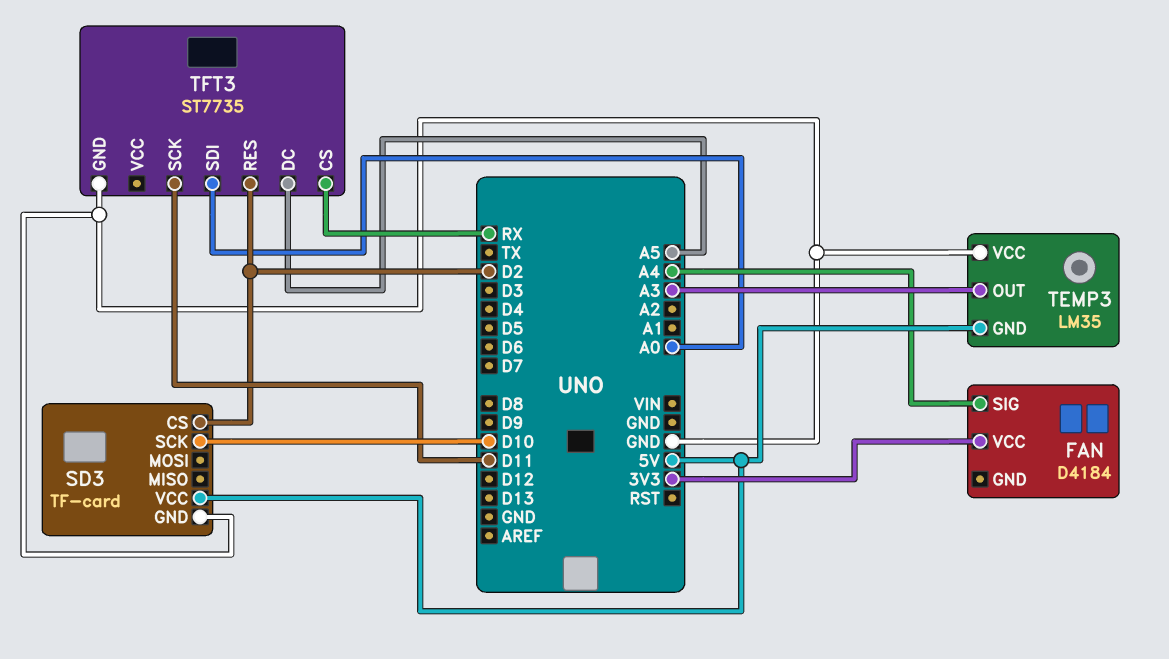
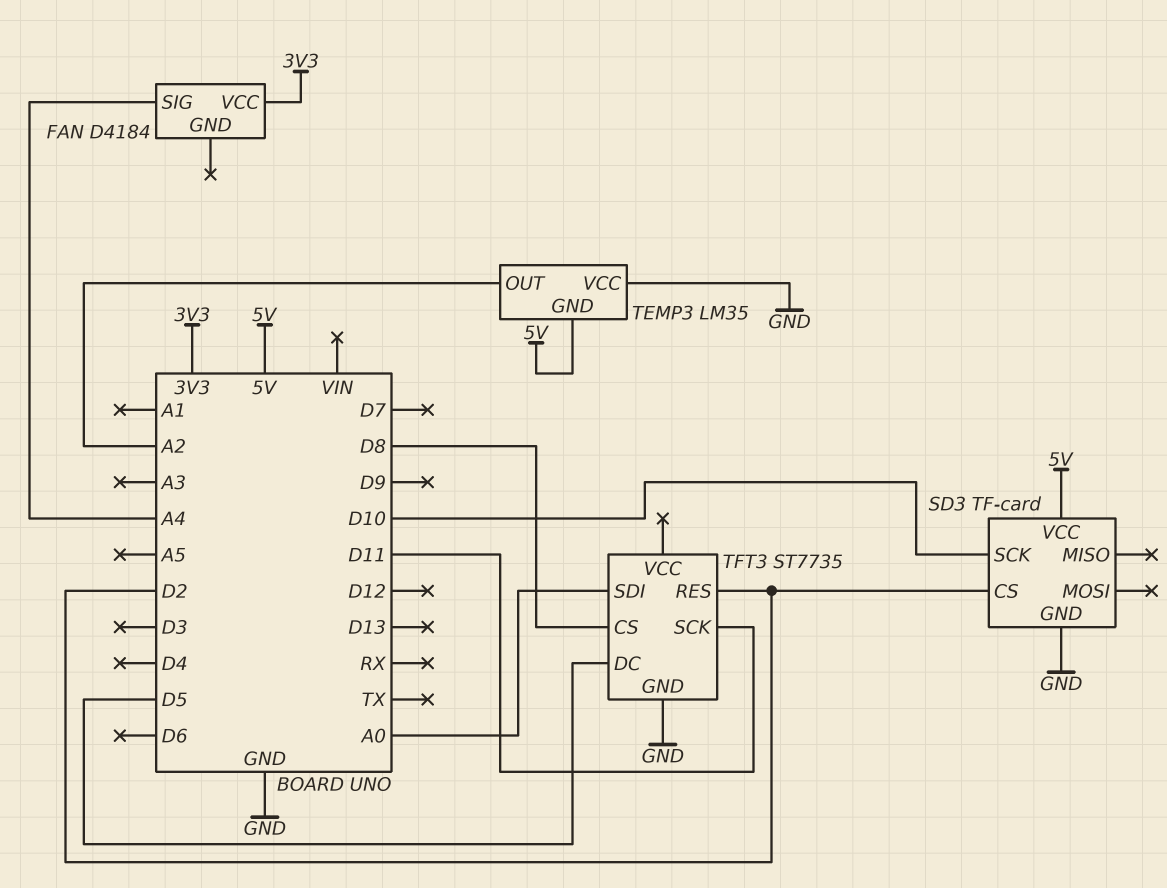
TEMP3 pin OUT: A3 -> A2
TFT3 pin CS: RX -> D8
TFT3 pin DC: A5 -> D5

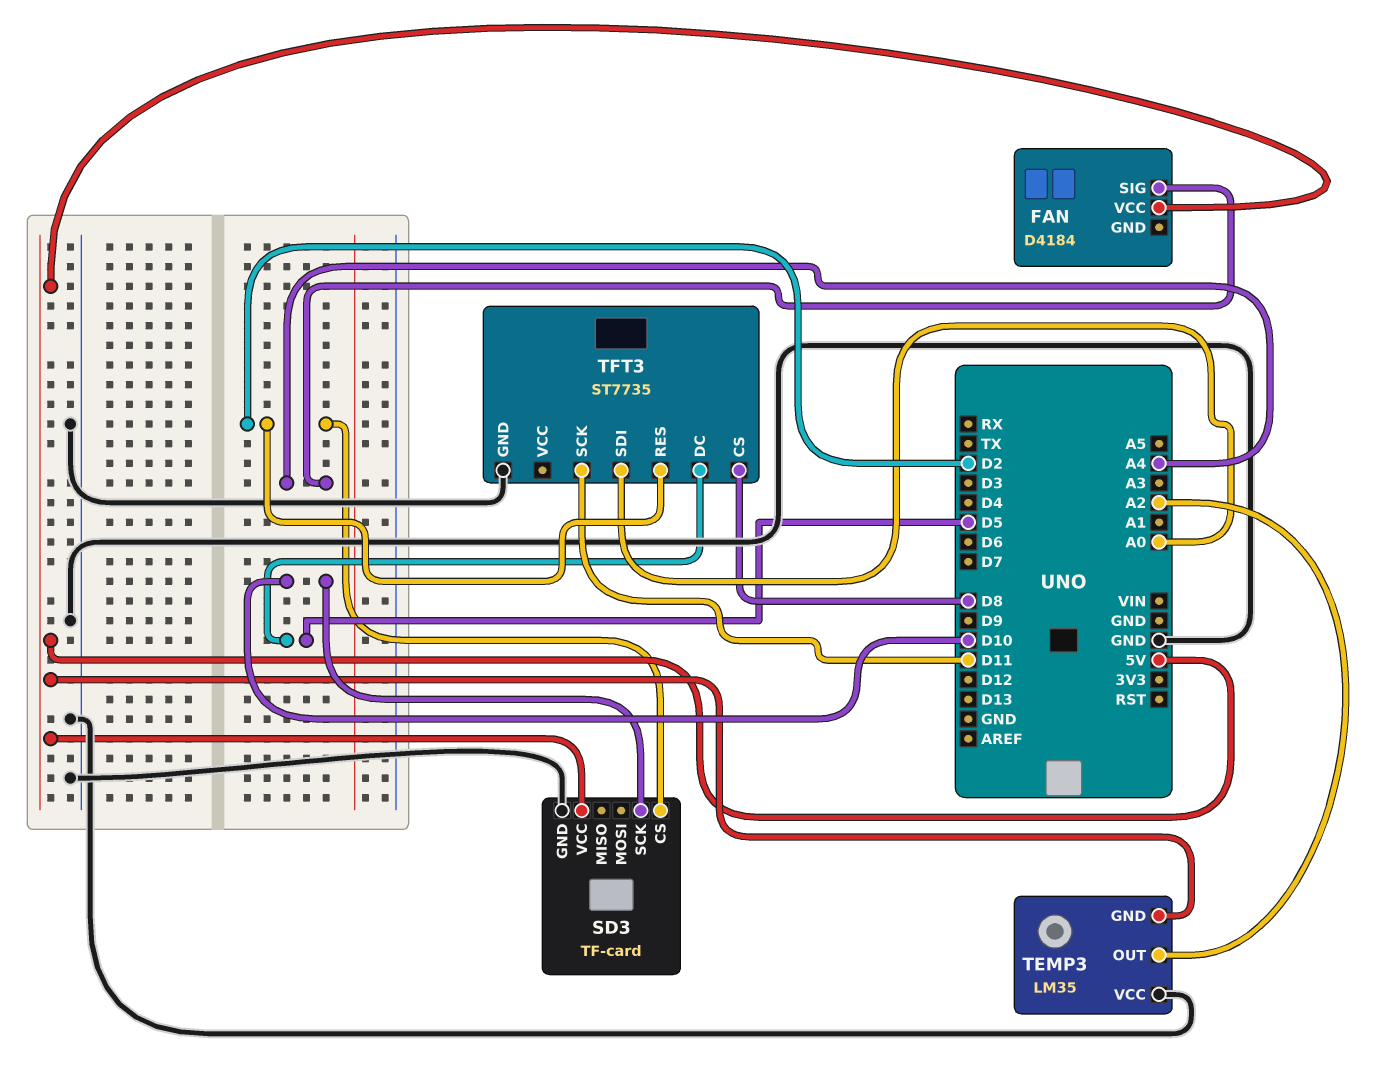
FAN pin VCC: 3V3 -> 5V

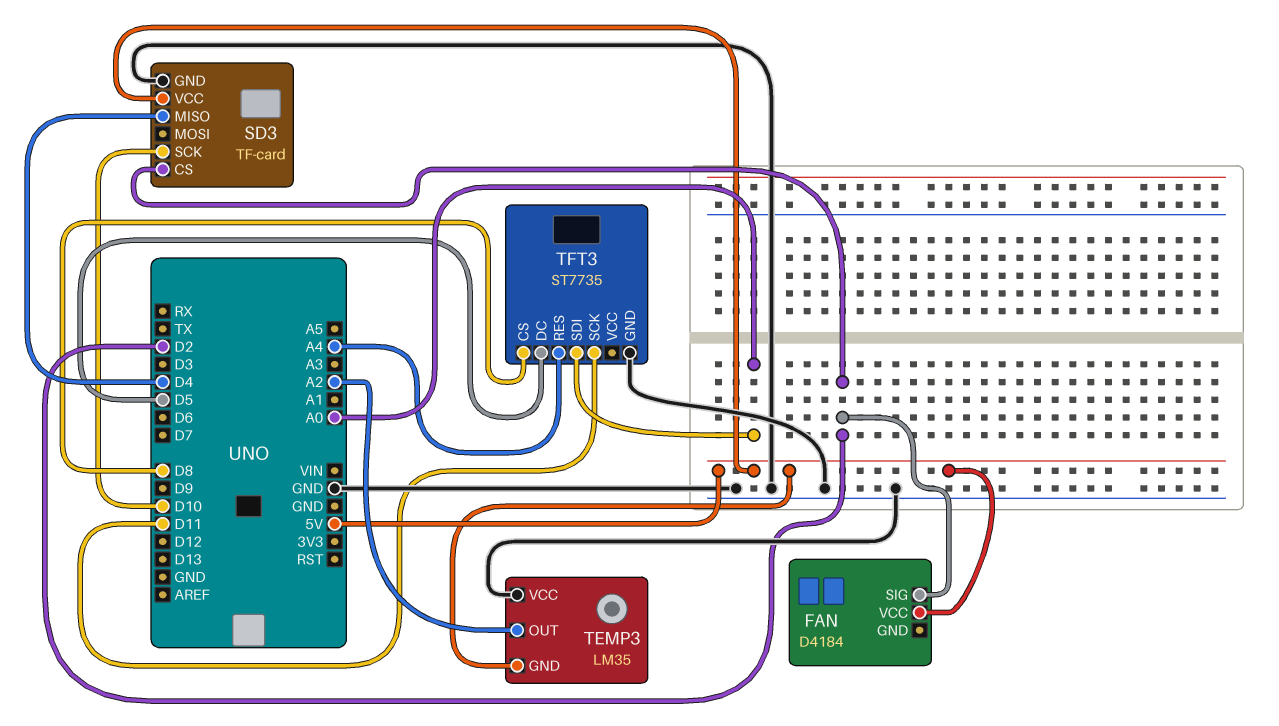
FAN pin SIG: A4 -> D2
SD3 pin MISO: none -> D4
TFT3 pin RES: D2 -> A4

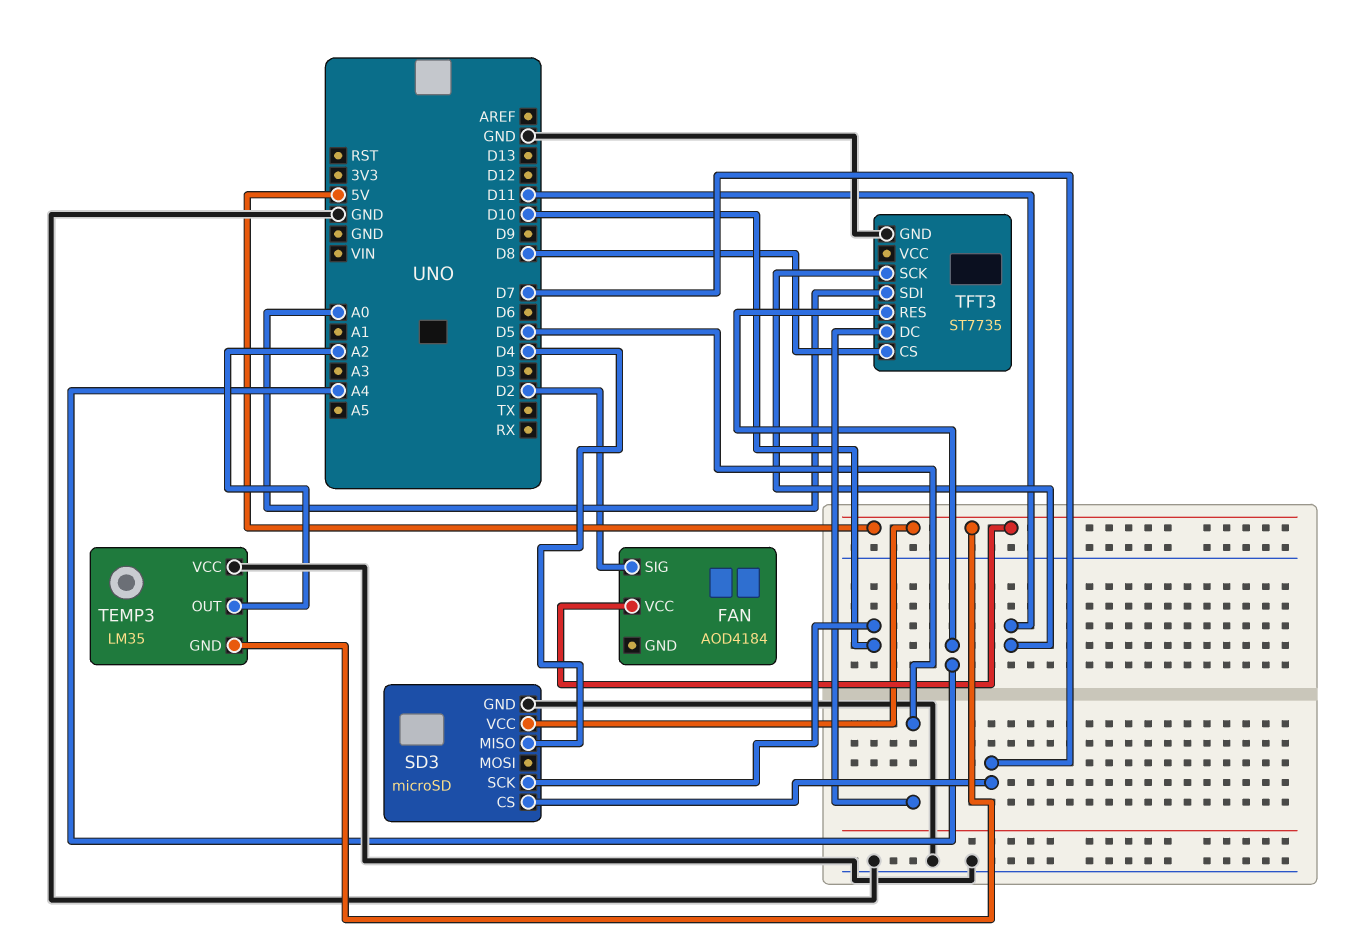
FAN: D4184 -> AOD4184
SD3: TF-card -> microSD
SD3 pin CS: D2 -> D7

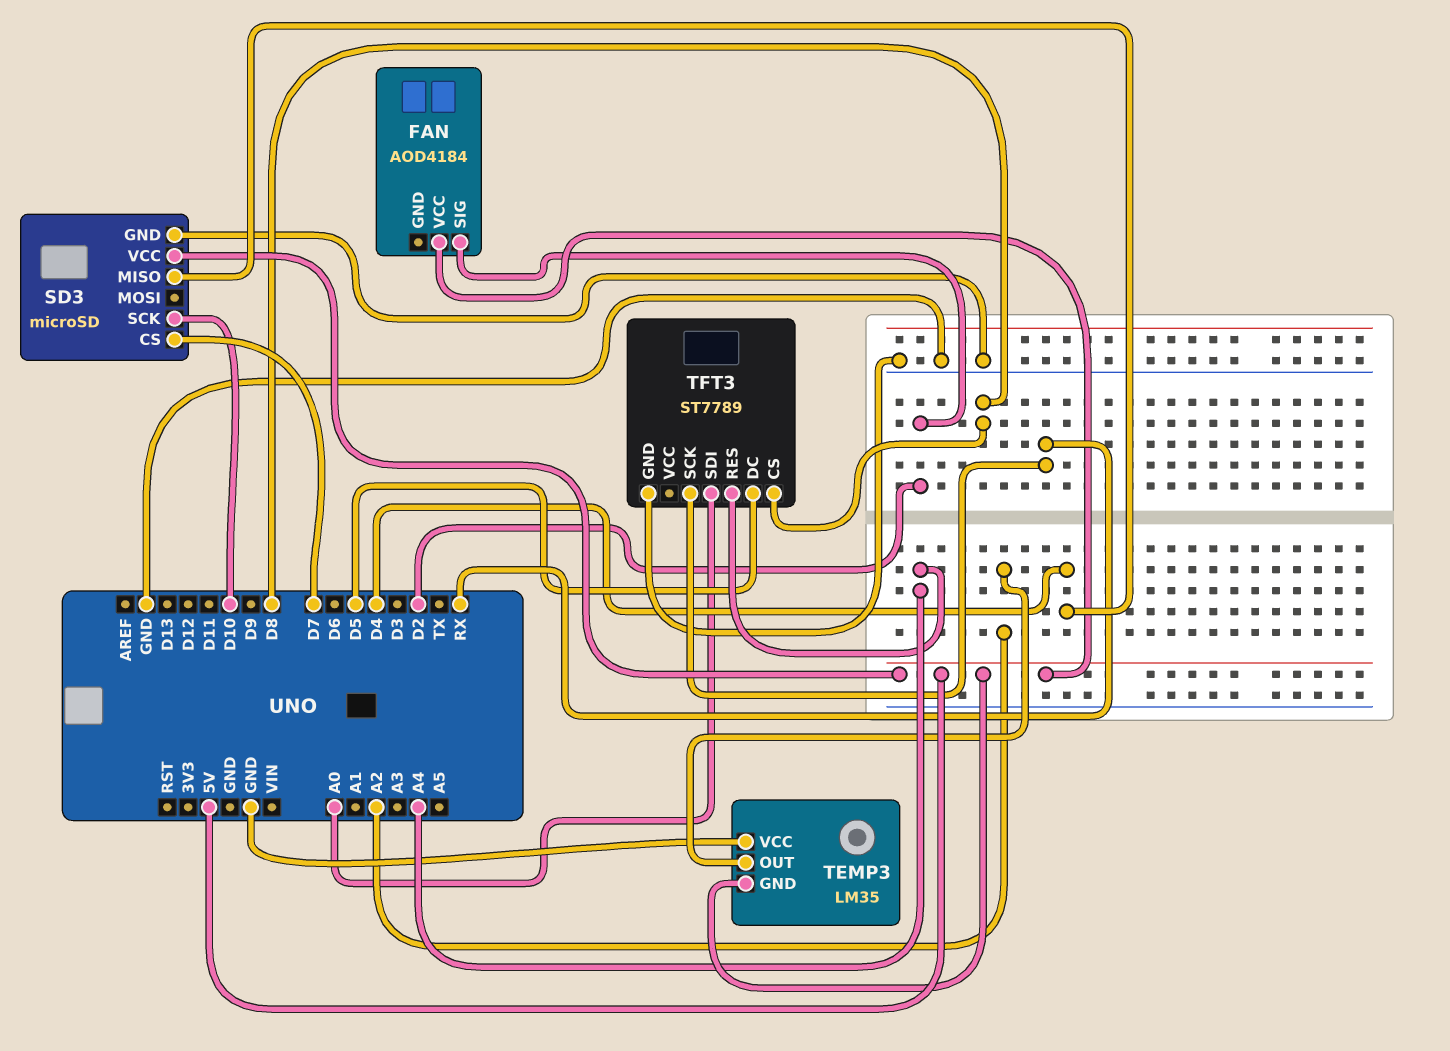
TFT3: ST7735 -> ST7789
TFT3 pin SCK: D11 -> RX

